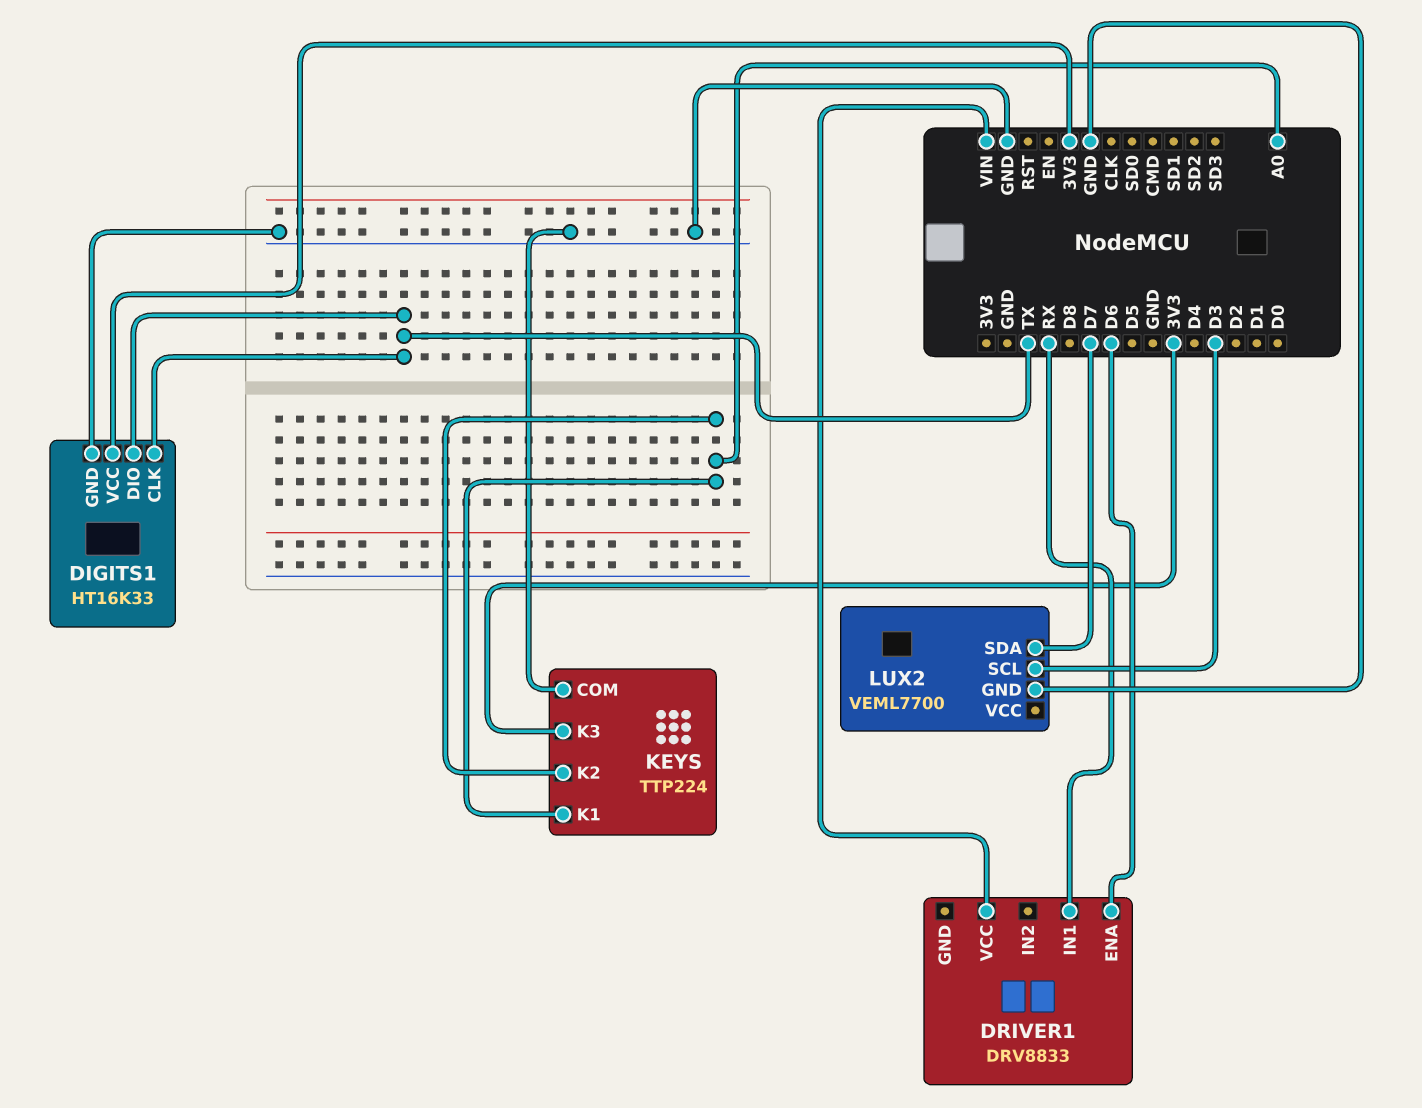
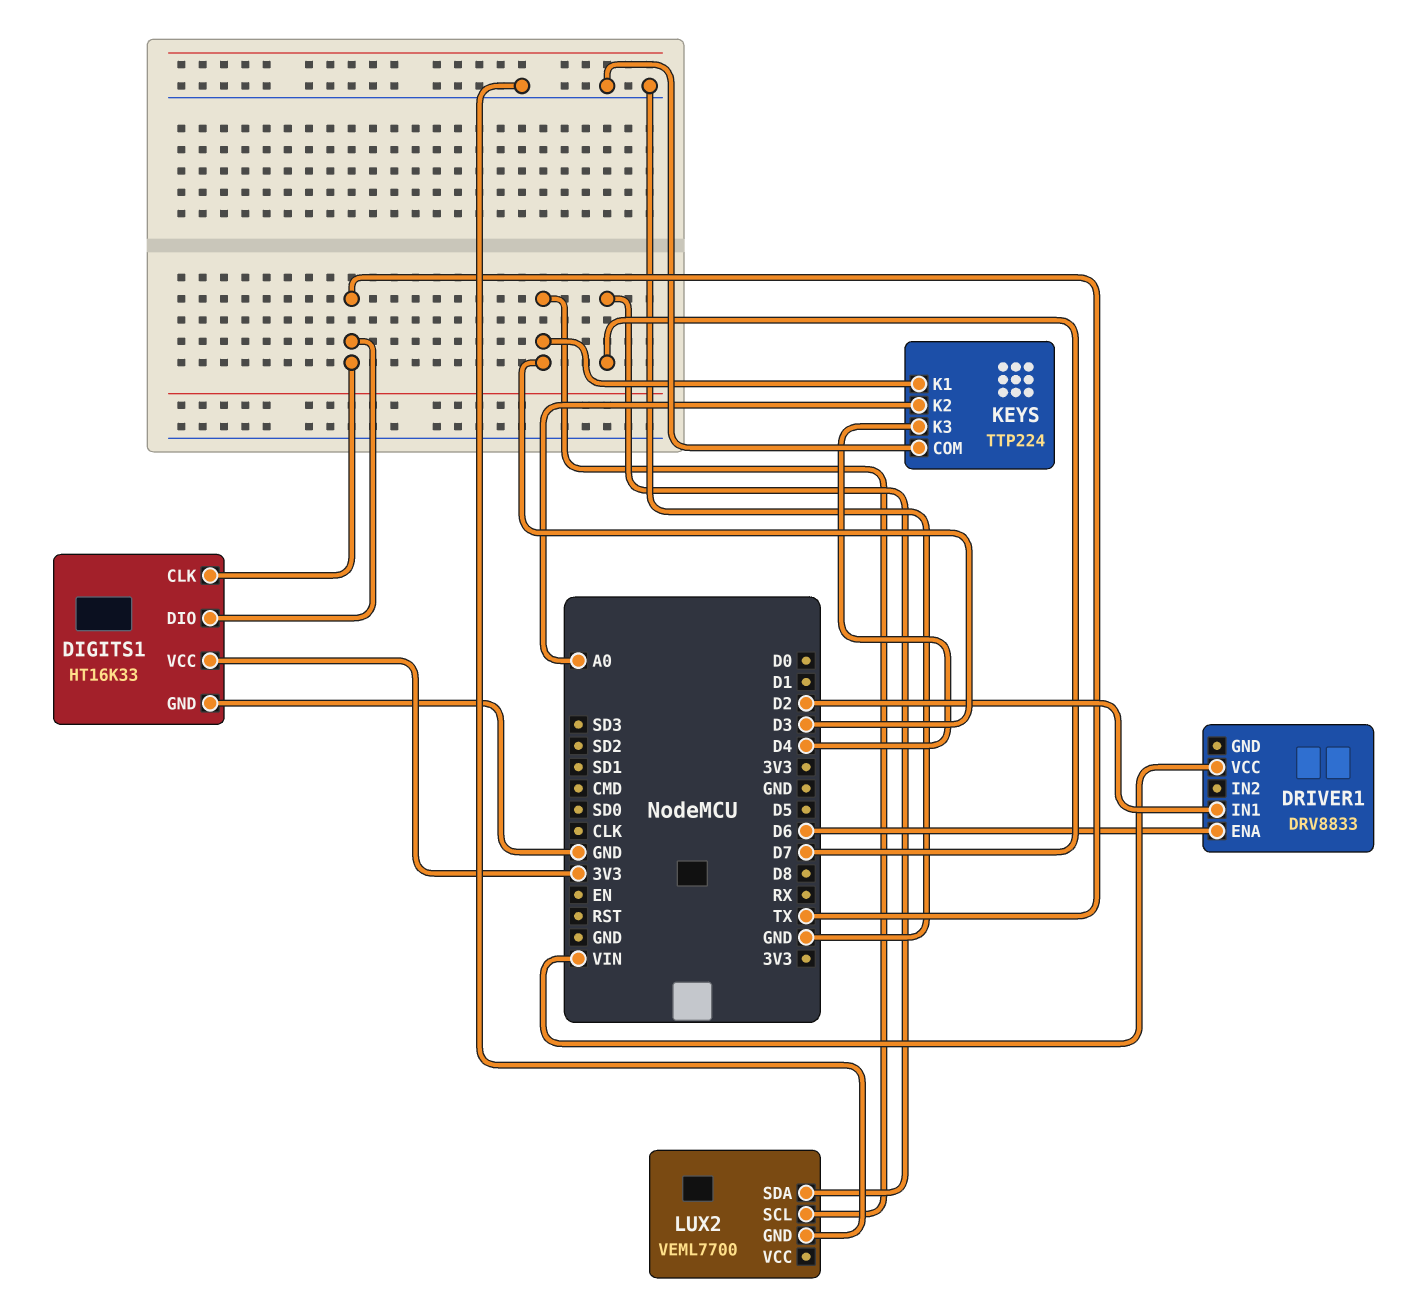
DRIVER1 pin IN1: RX -> D2
KEYS pin K1: A0 -> D3
KEYS pin K3: 3V3 -> D4

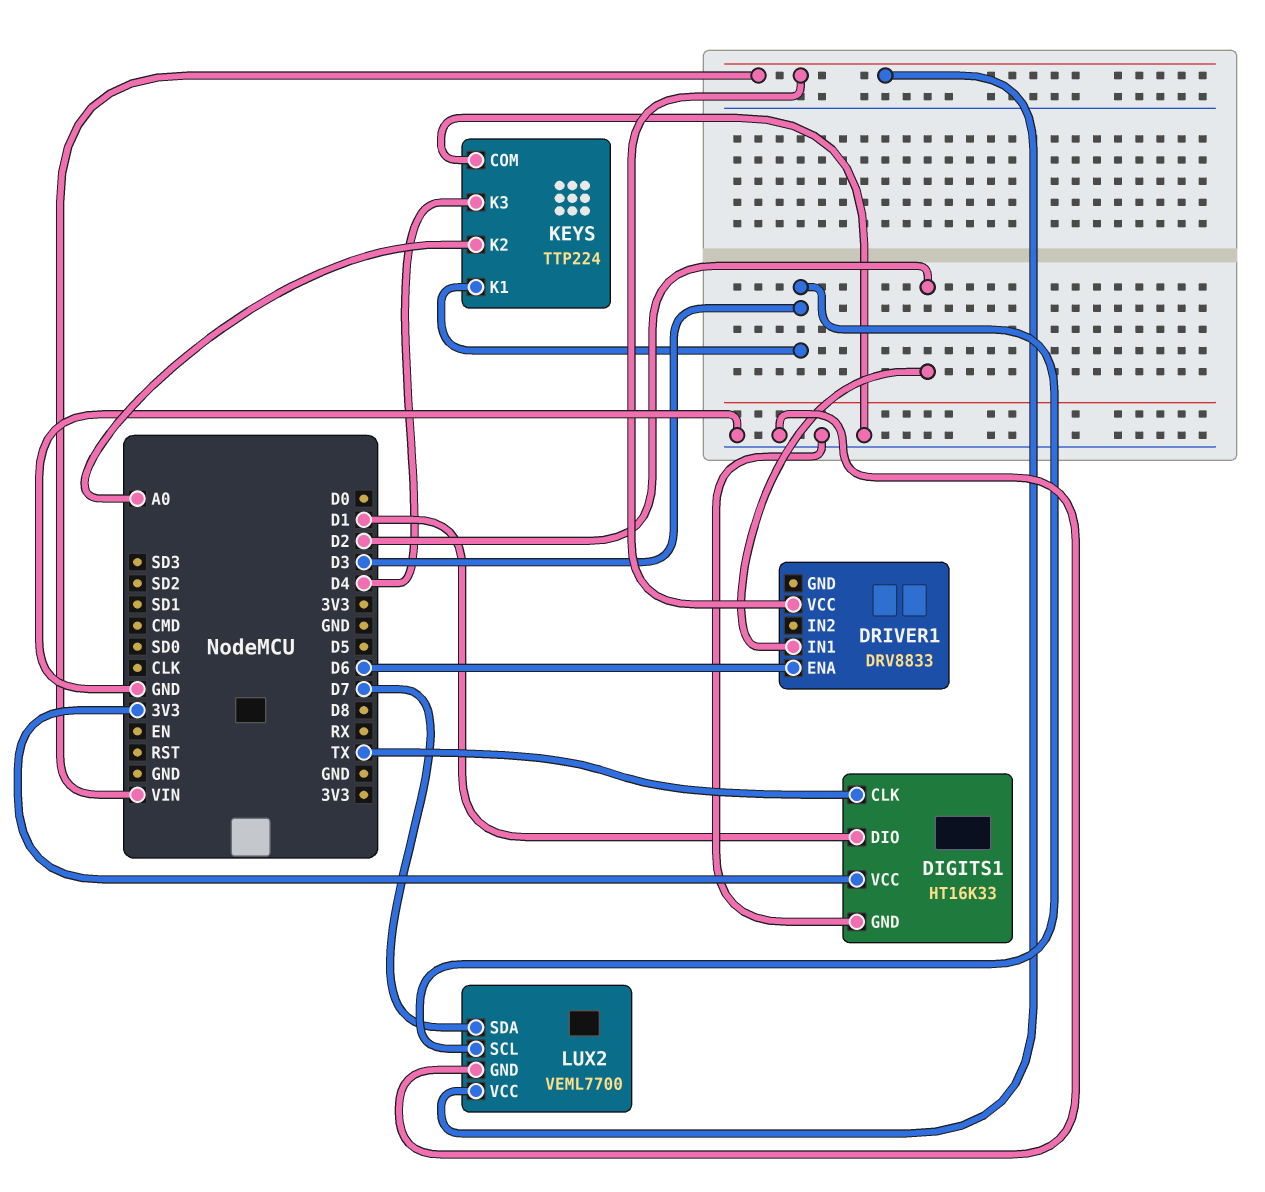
DIGITS1 pin DIO: TX -> D1
LUX2 pin VCC: none -> VIN

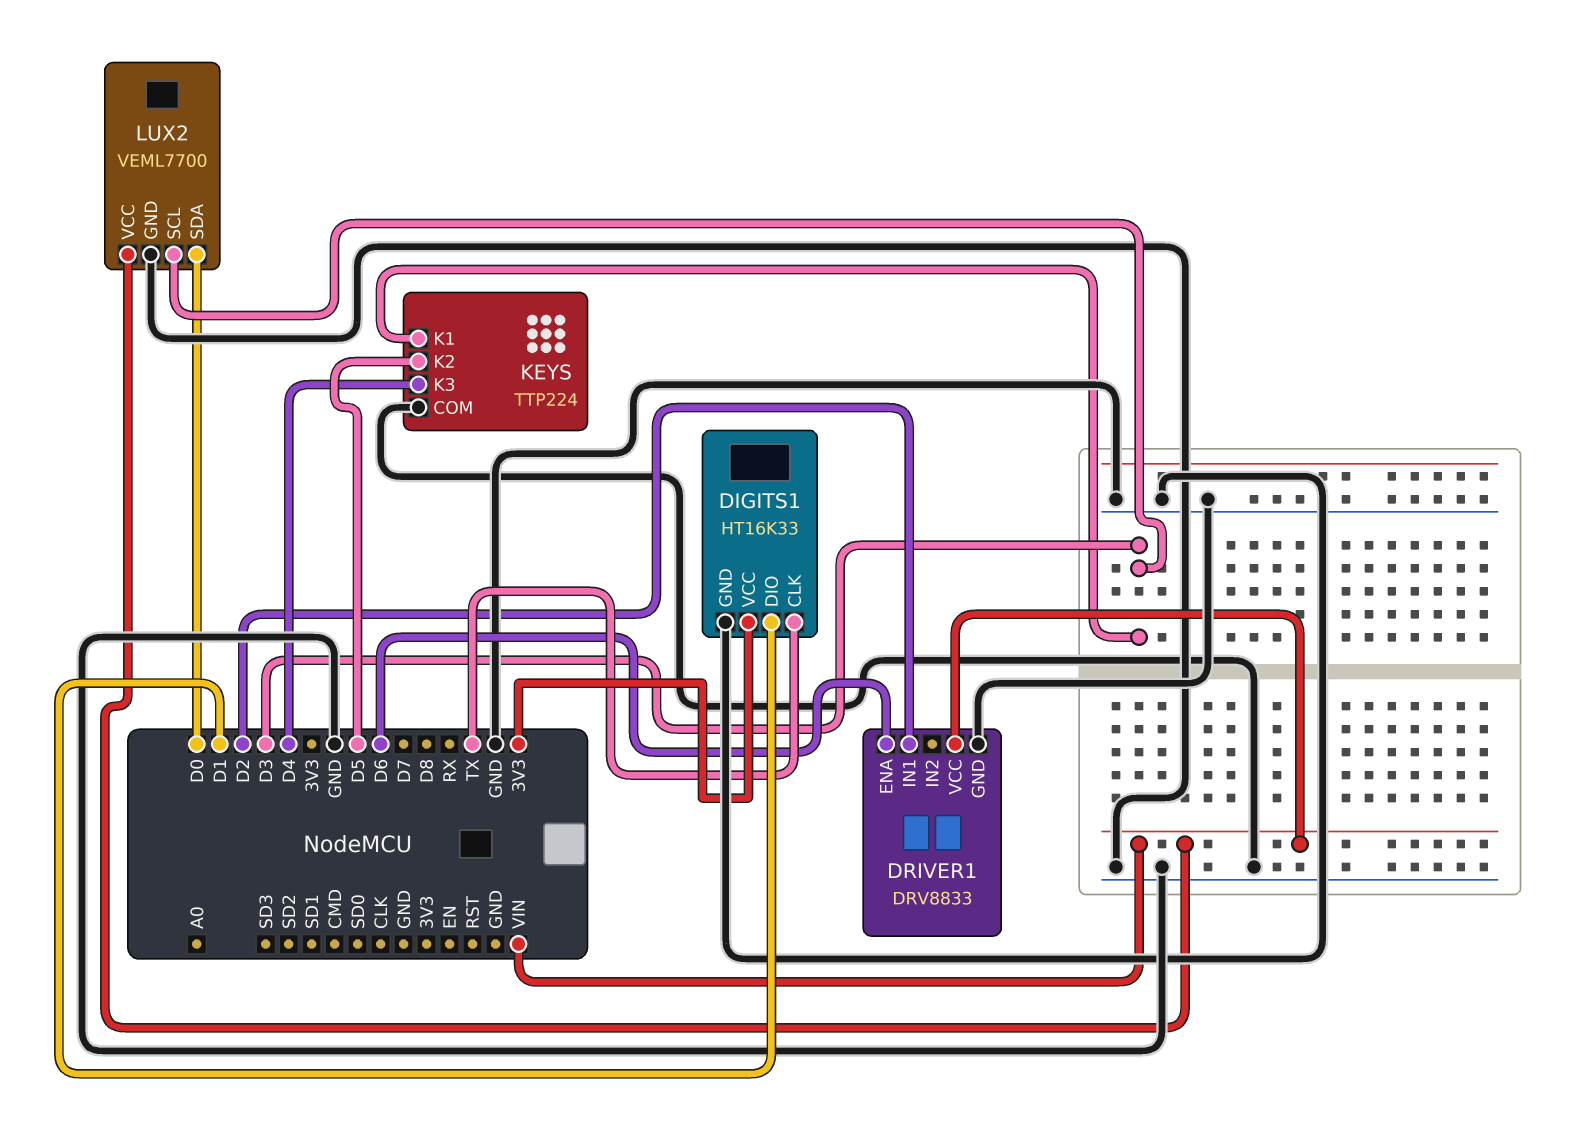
DRIVER1 pin GND: none -> GND
KEYS pin K2: A0 -> D5
LUX2 pin SDA: D7 -> D0

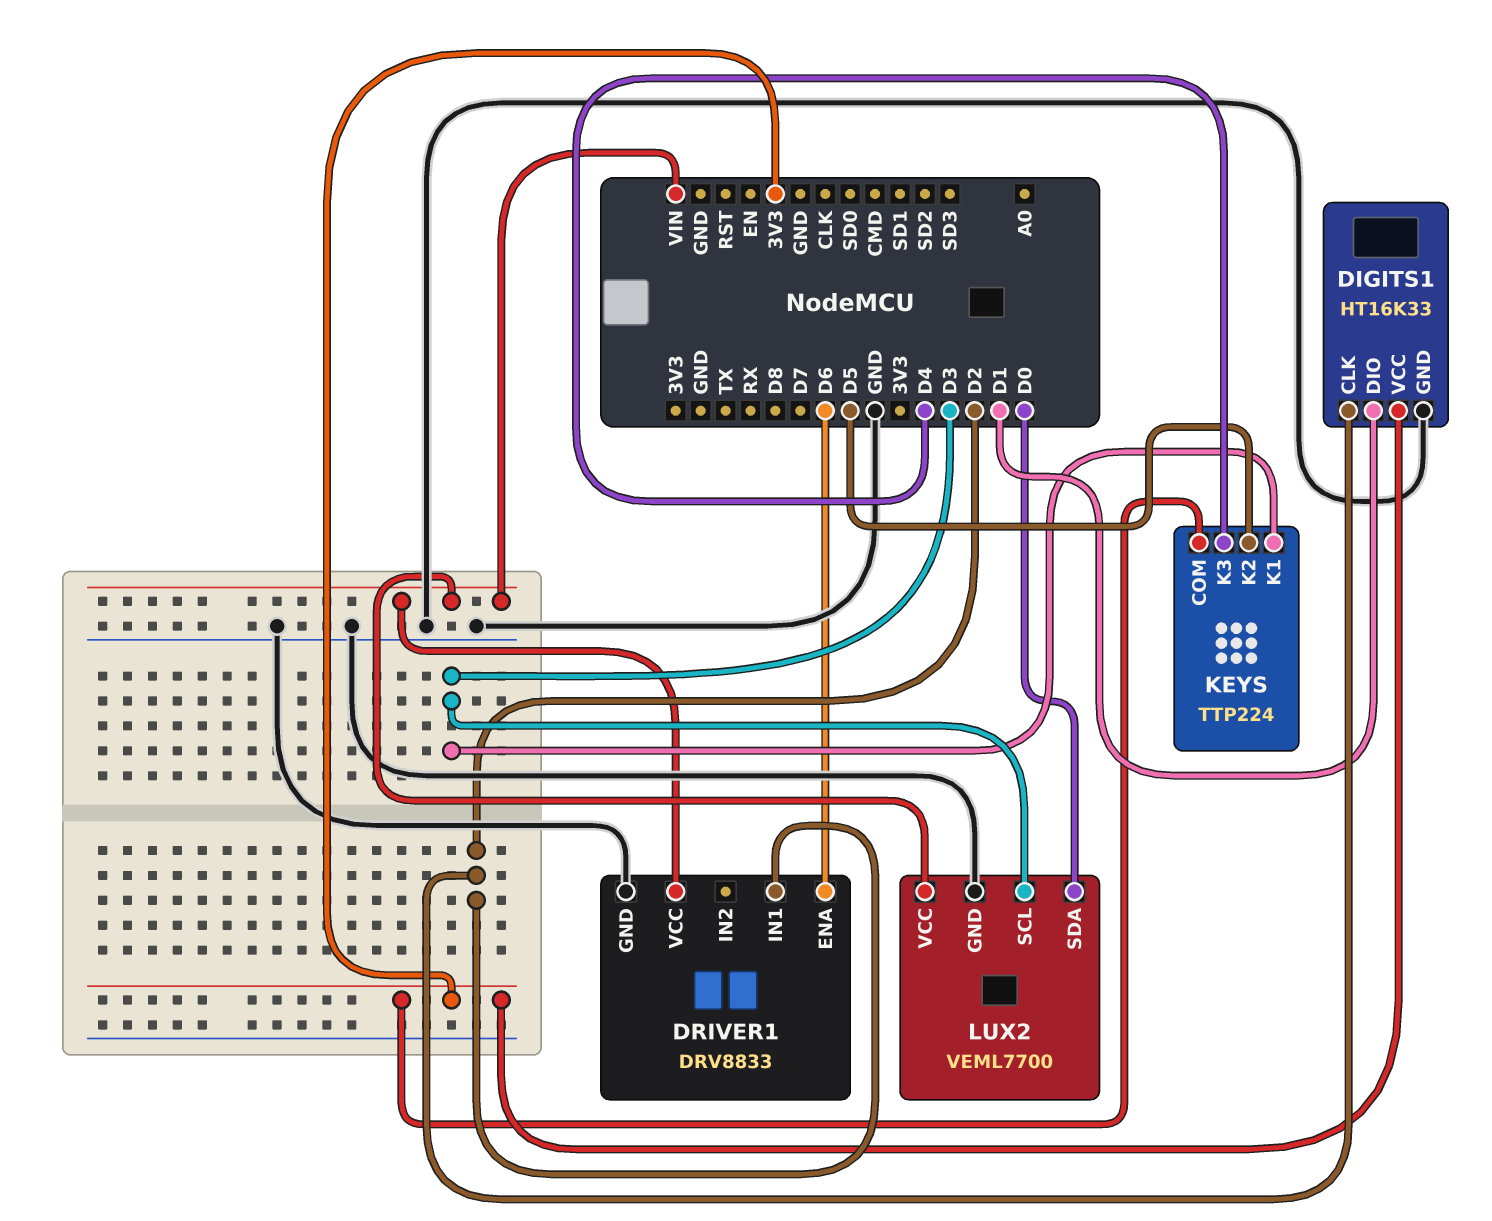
DIGITS1 pin CLK: TX -> D2
KEYS pin COM: GND -> 3V3

